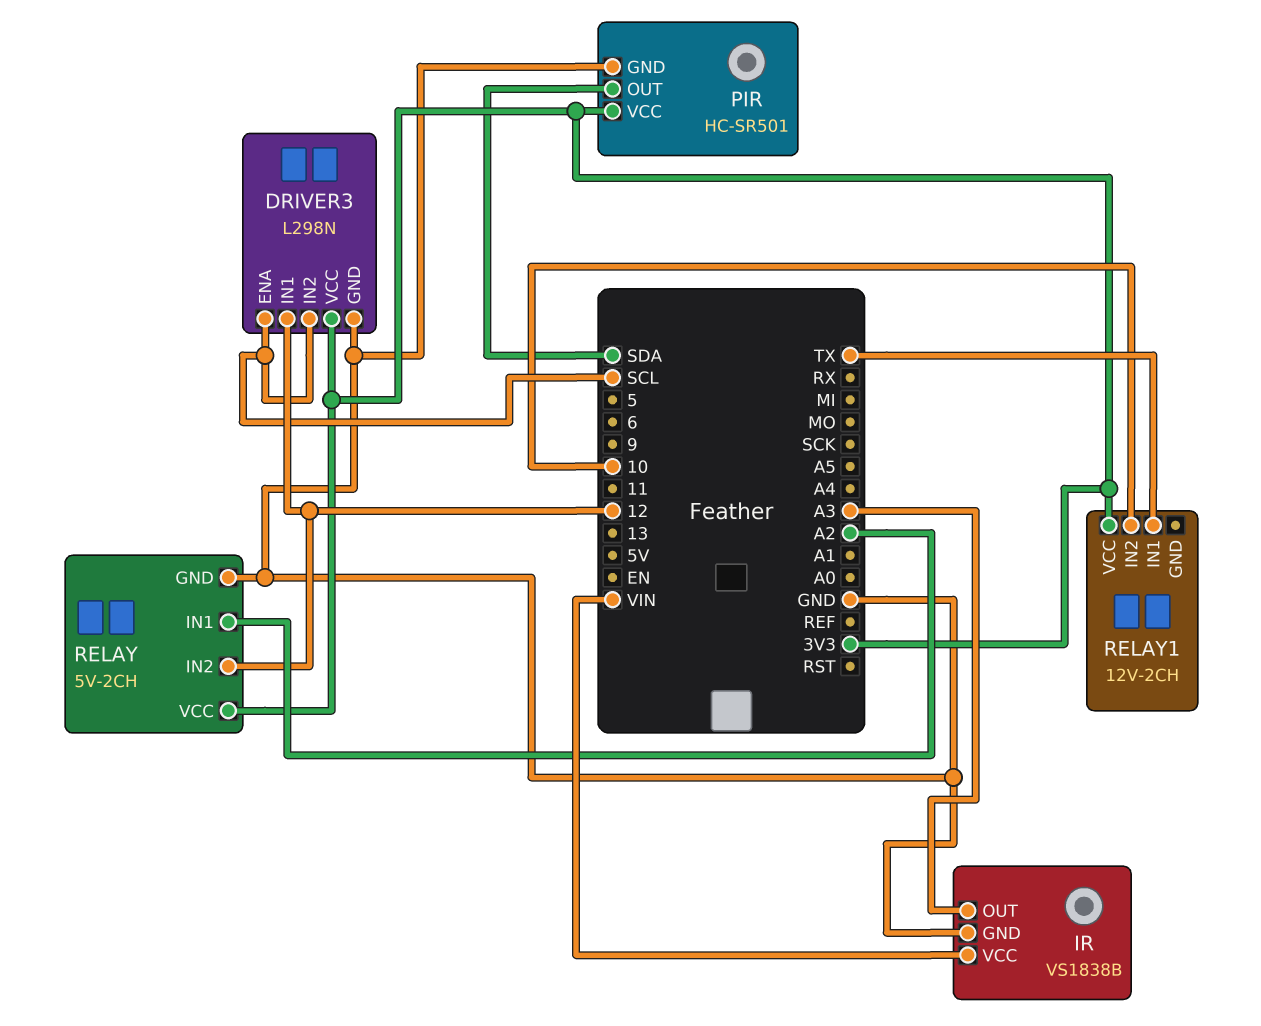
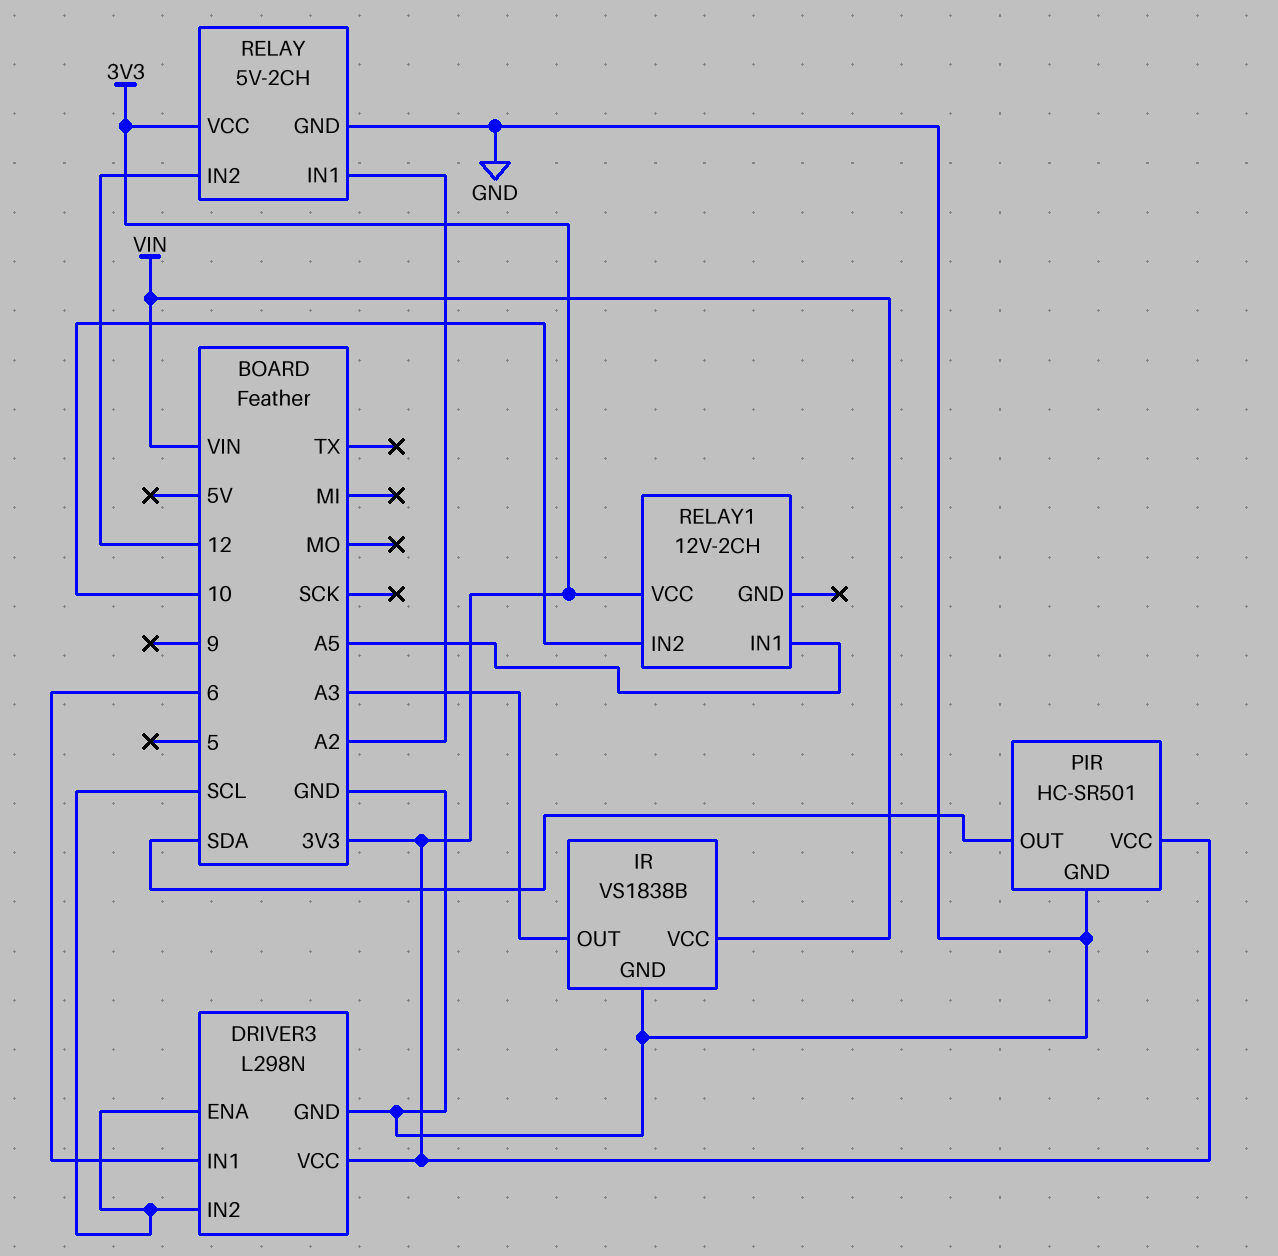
DRIVER3 pin IN1: 12 -> 6
RELAY1 pin IN1: TX -> A5

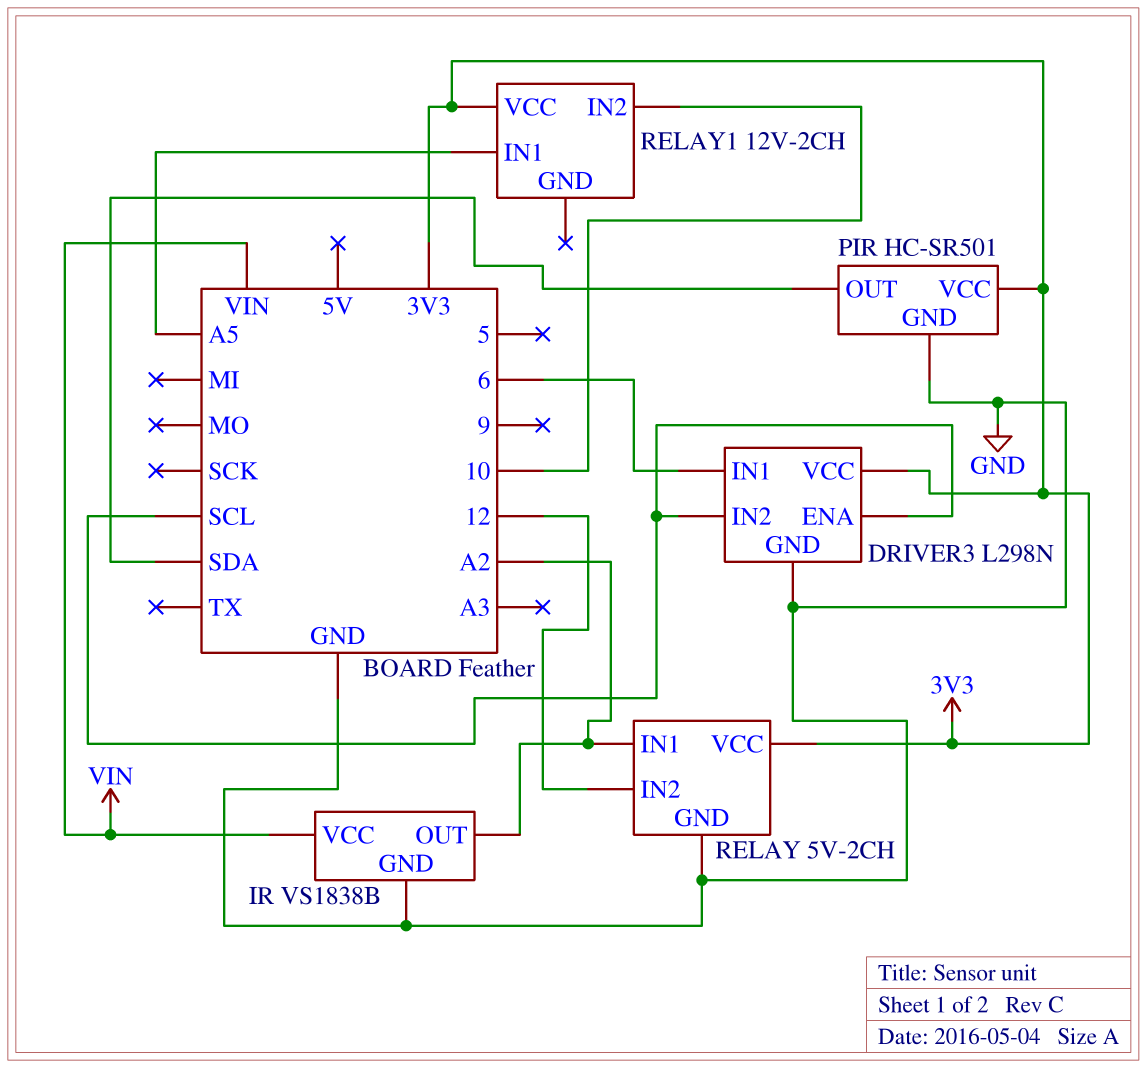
IR pin OUT: A3 -> A2

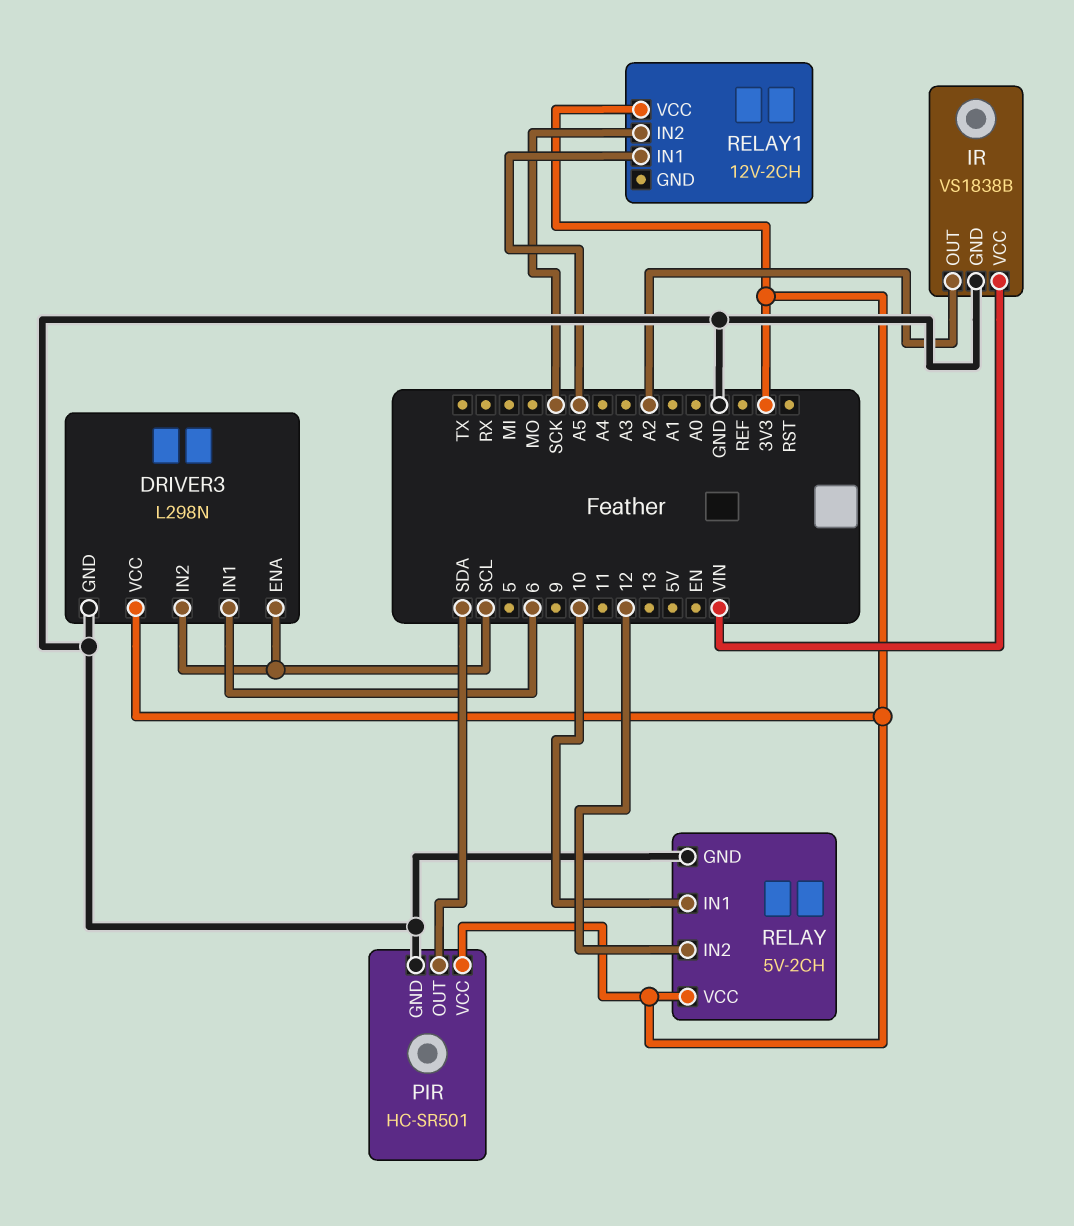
RELAY pin IN1: A2 -> 10
RELAY1 pin IN2: 10 -> SCK

